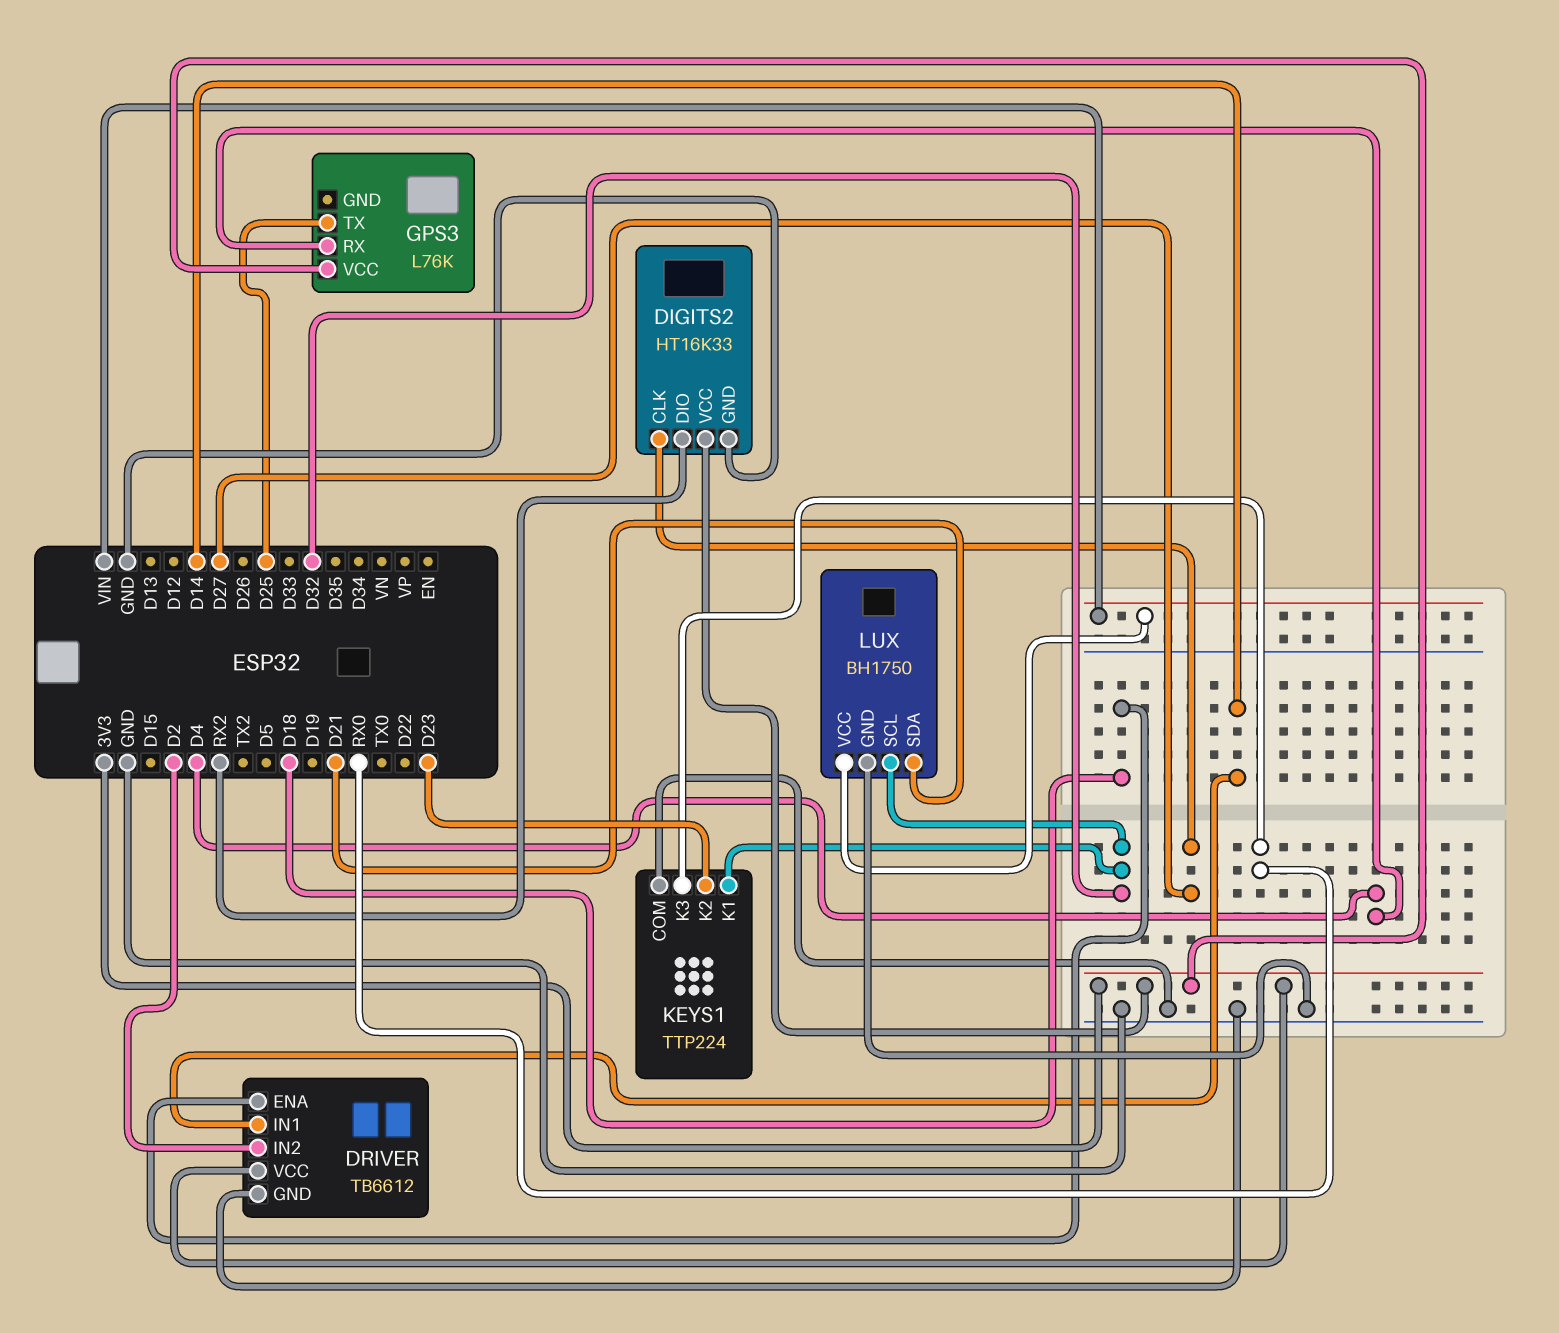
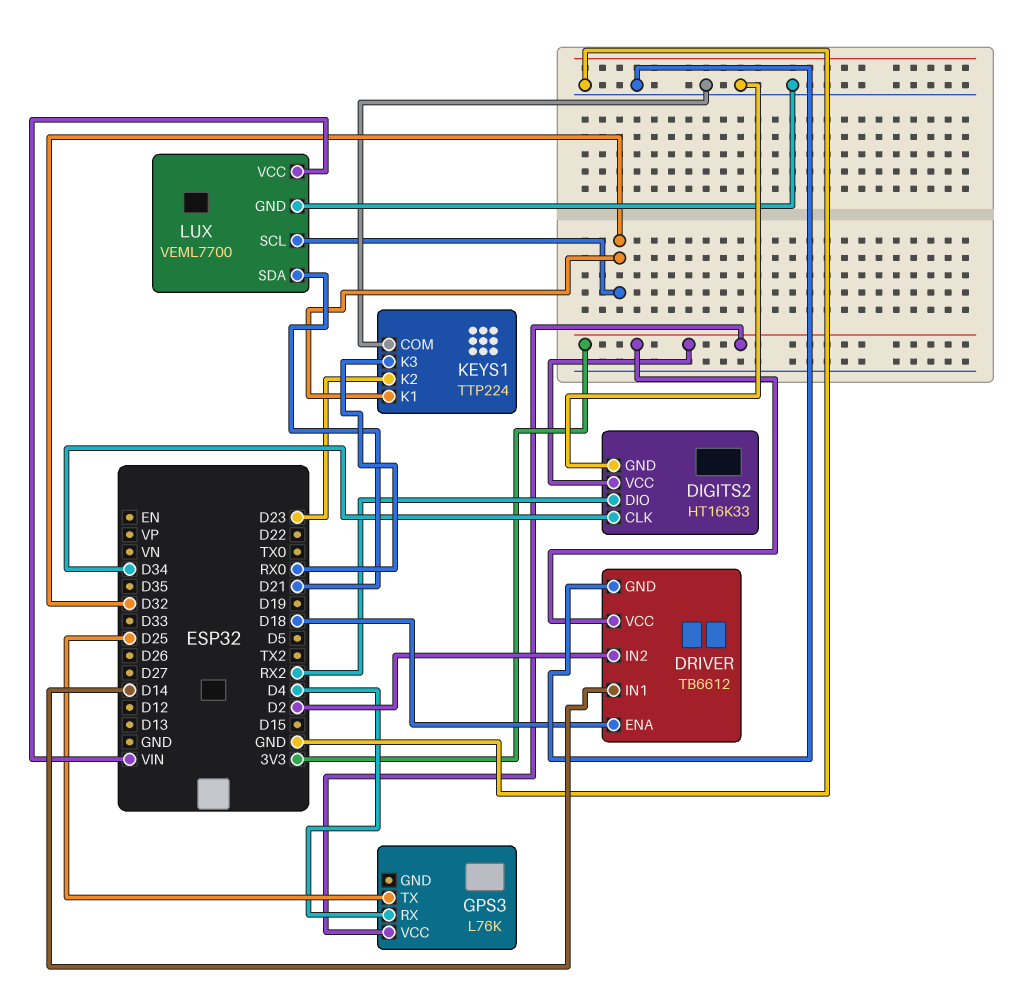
DIGITS2 pin CLK: D27 -> D34
LUX: BH1750 -> VEML7700

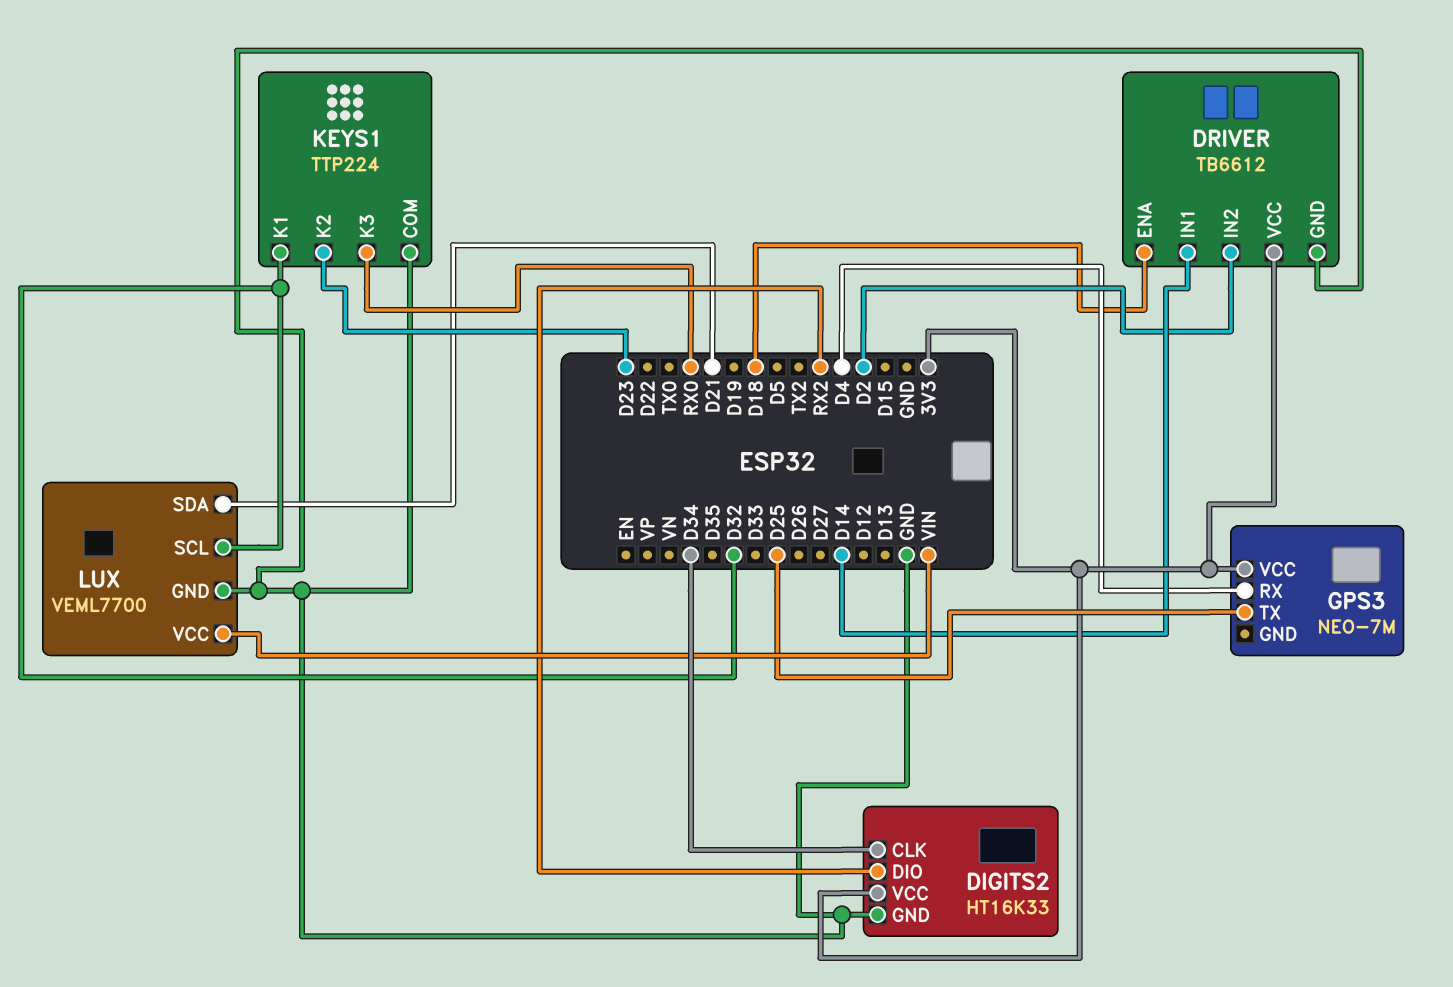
GPS3: L76K -> NEO-7M

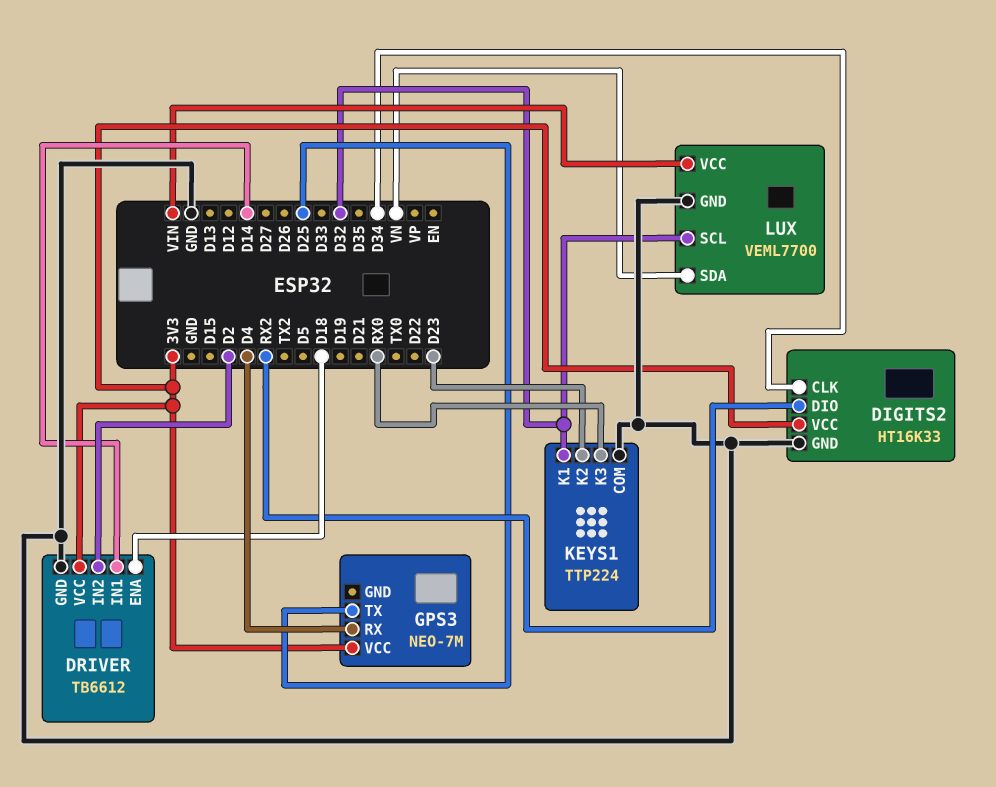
LUX pin SDA: D21 -> VN

